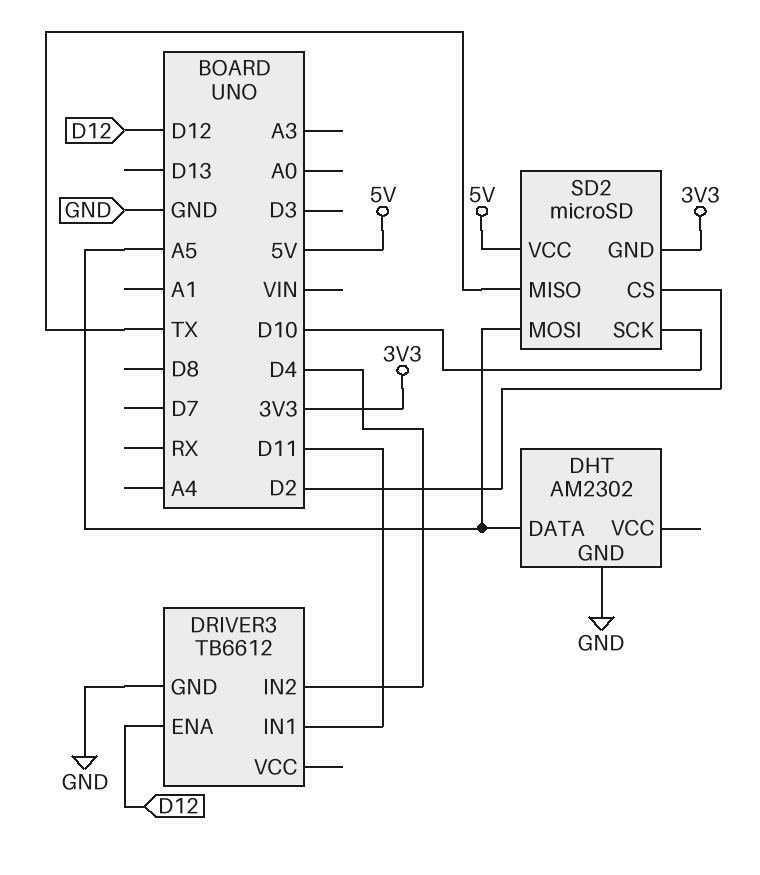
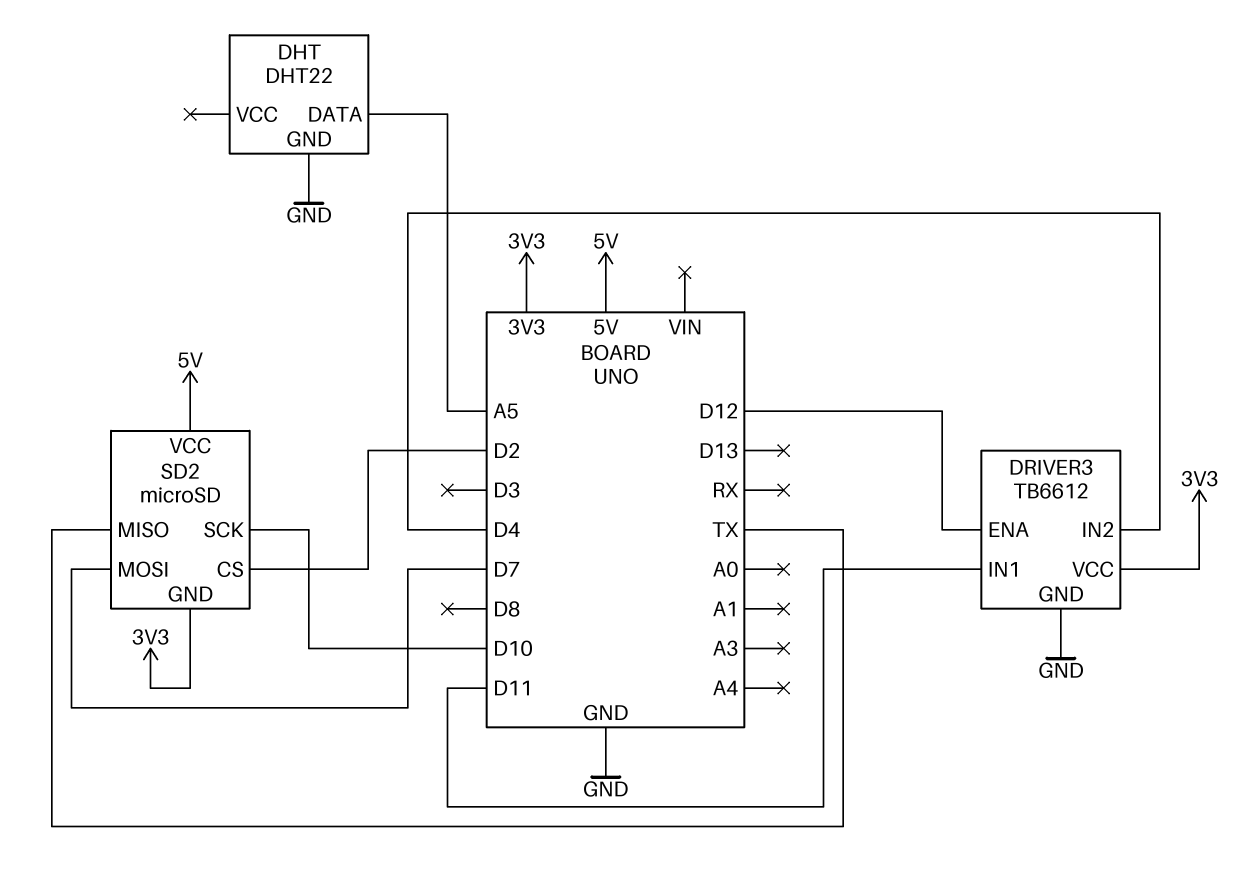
DHT: AM2302 -> DHT22
DRIVER3 pin VCC: none -> 3V3
SD2 pin MOSI: A5 -> D7

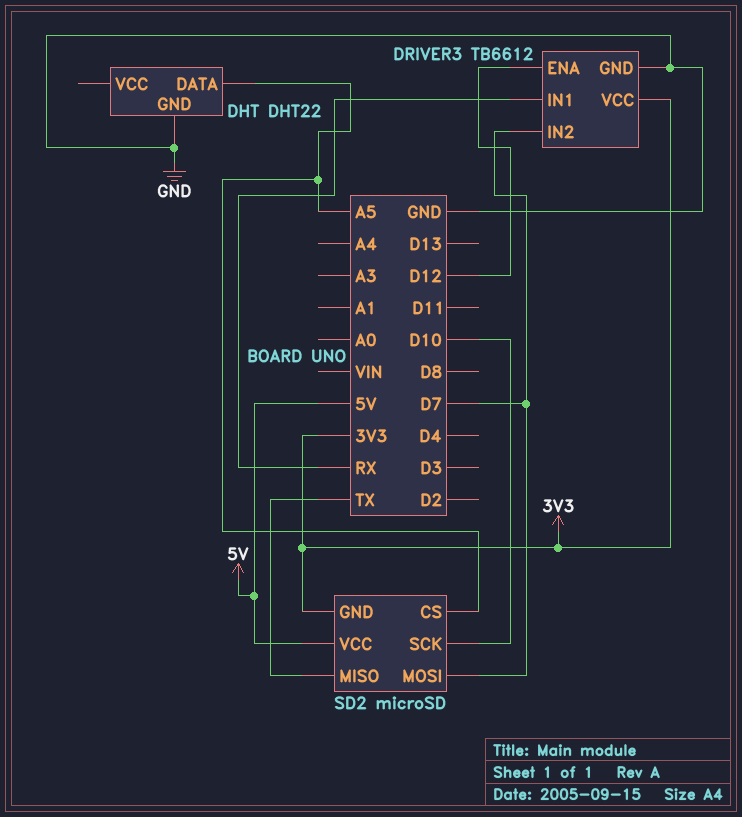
DRIVER3 pin IN1: D11 -> RX
DRIVER3 pin IN2: D4 -> D7
SD2 pin CS: D2 -> A5

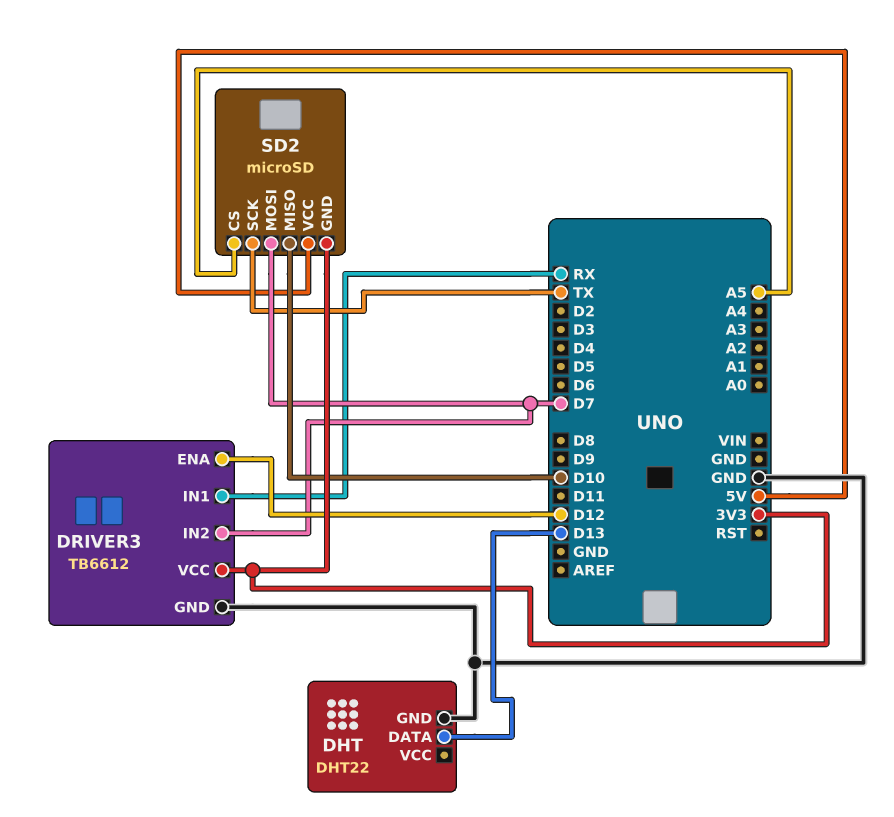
DHT pin DATA: A5 -> D13
SD2 pin MISO: TX -> D10
SD2 pin SCK: D10 -> TX

